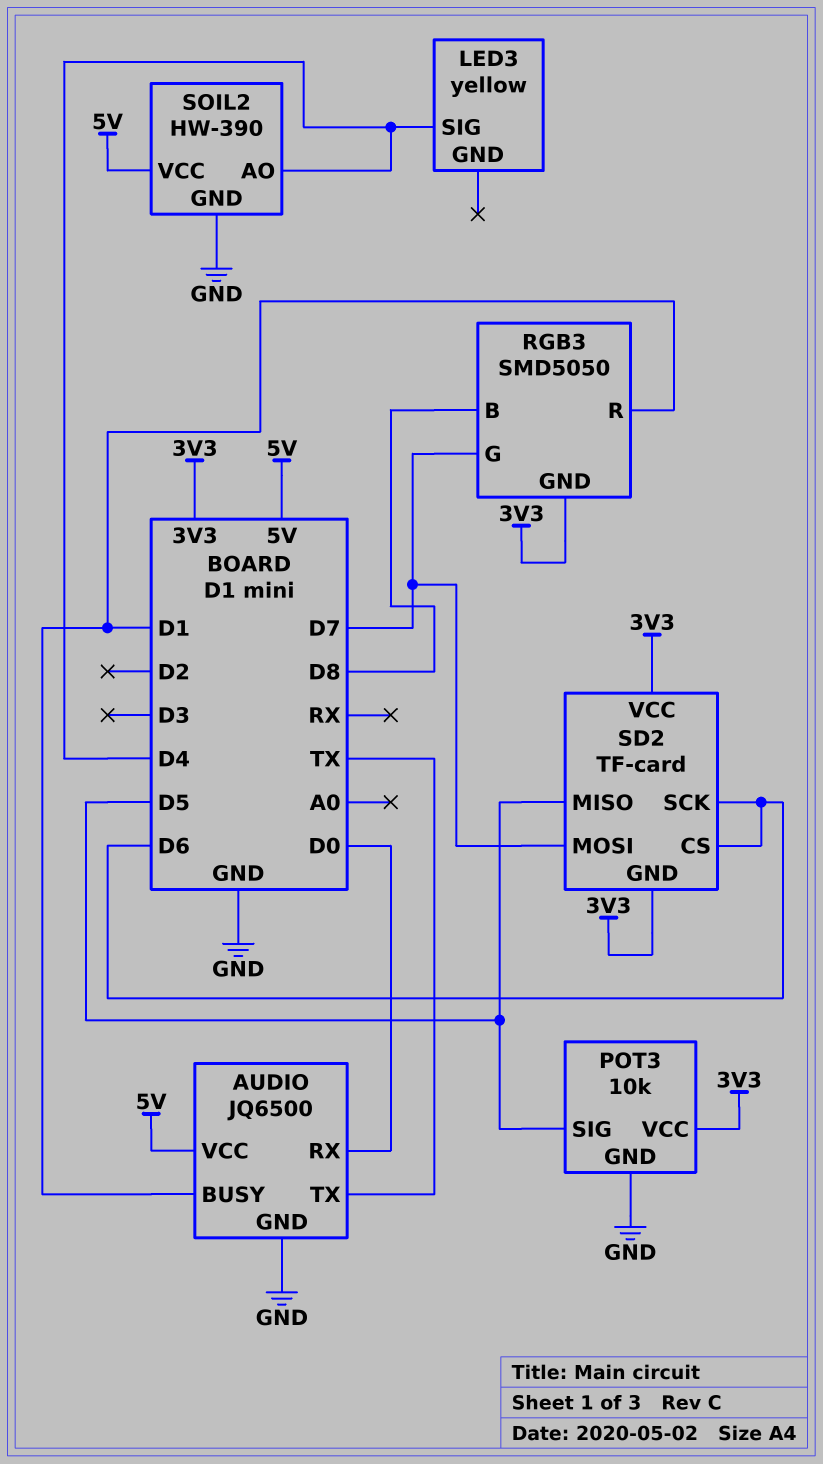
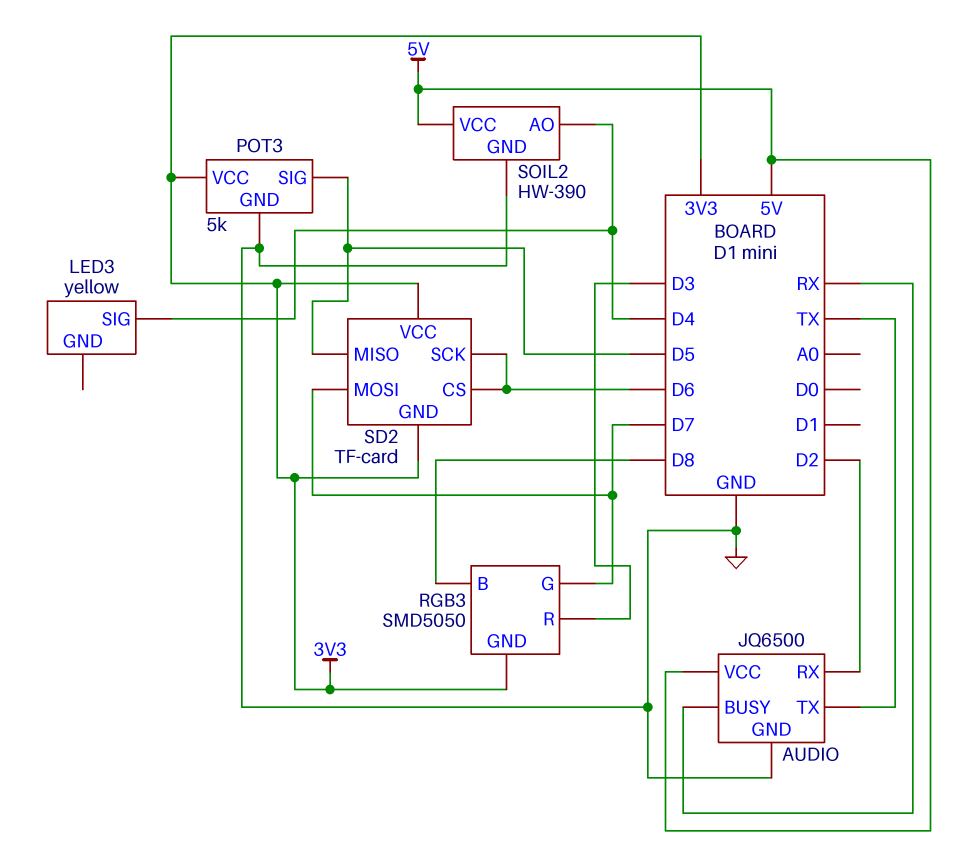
AUDIO pin BUSY: D1 -> RX
AUDIO pin RX: D0 -> D2
POT3: 10k -> 5k
RGB3 pin R: D1 -> D3

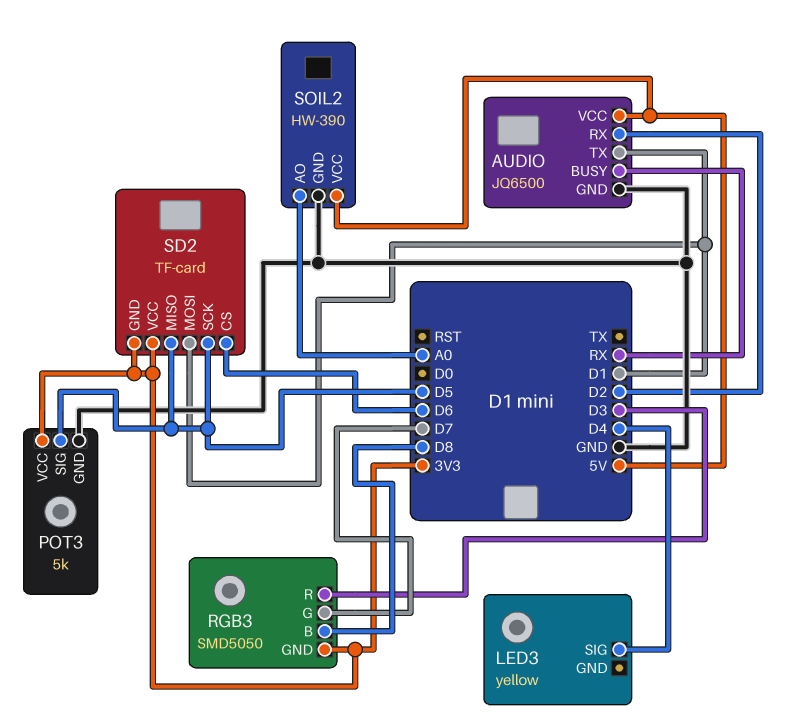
AUDIO pin TX: TX -> D1
SD2 pin MOSI: D7 -> D1
SD2 pin SCK: D6 -> D5
SOIL2 pin AO: D4 -> A0

